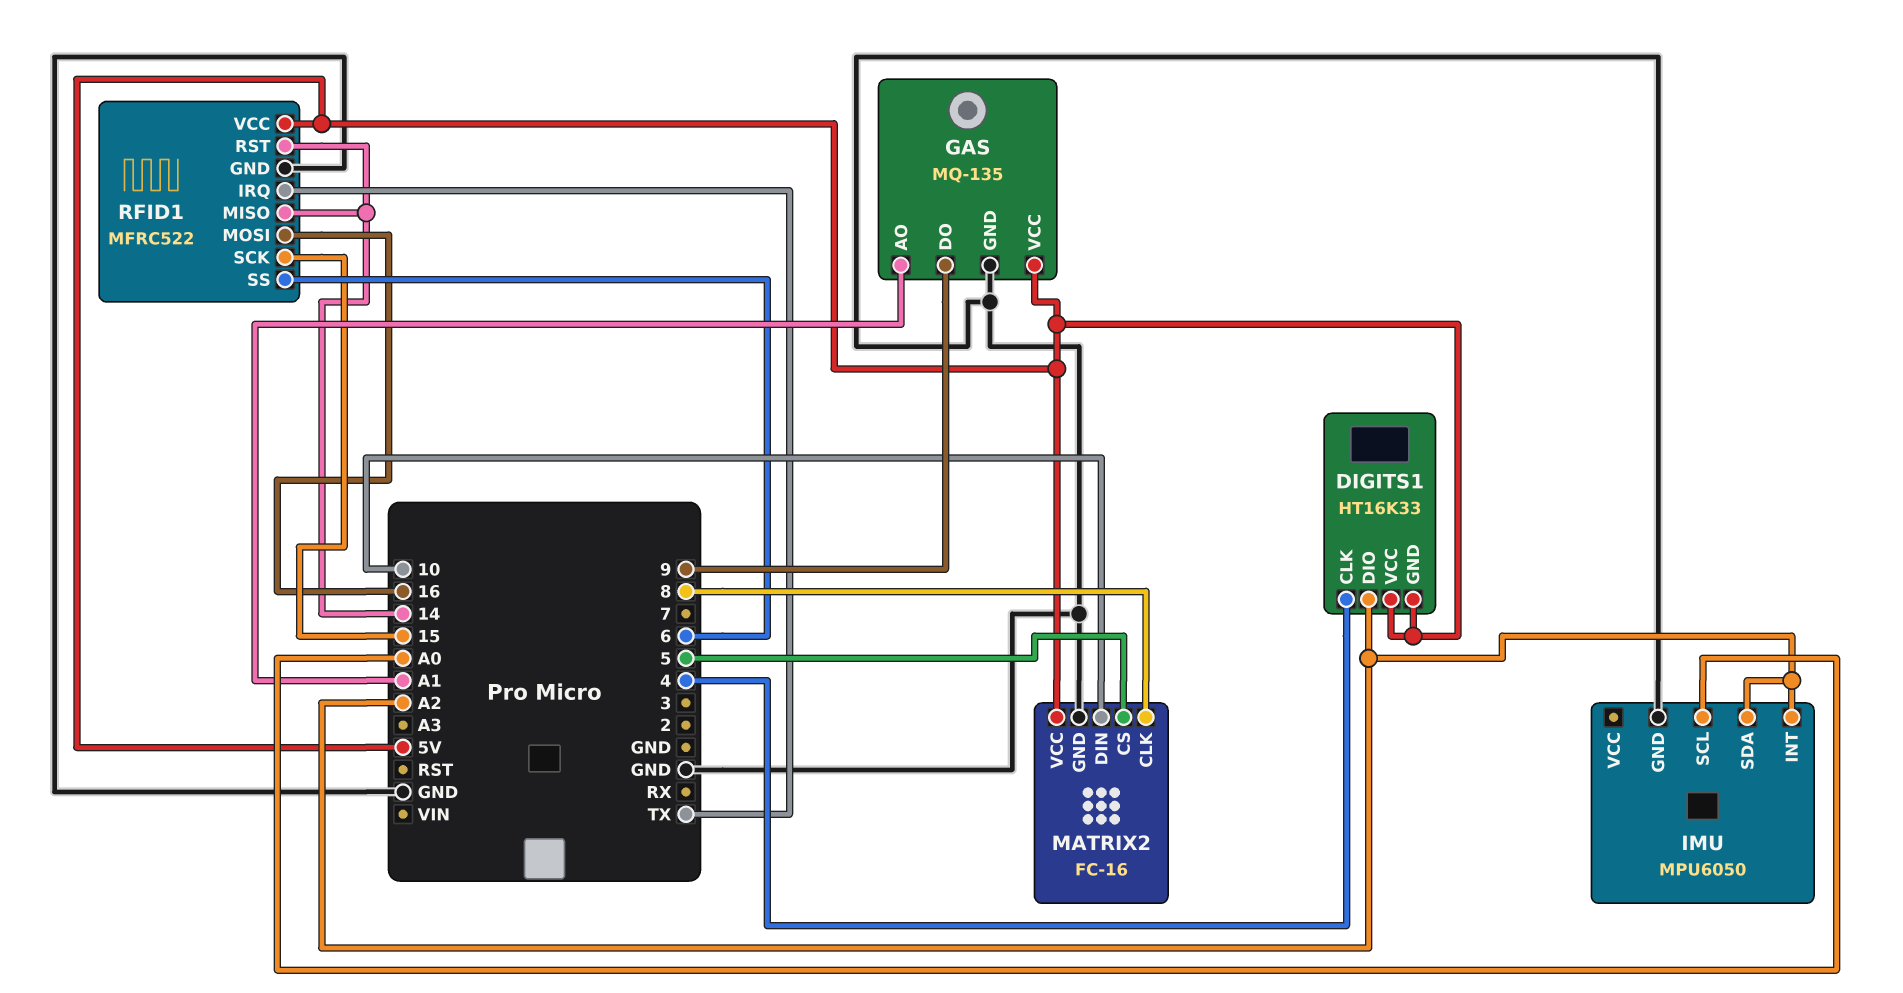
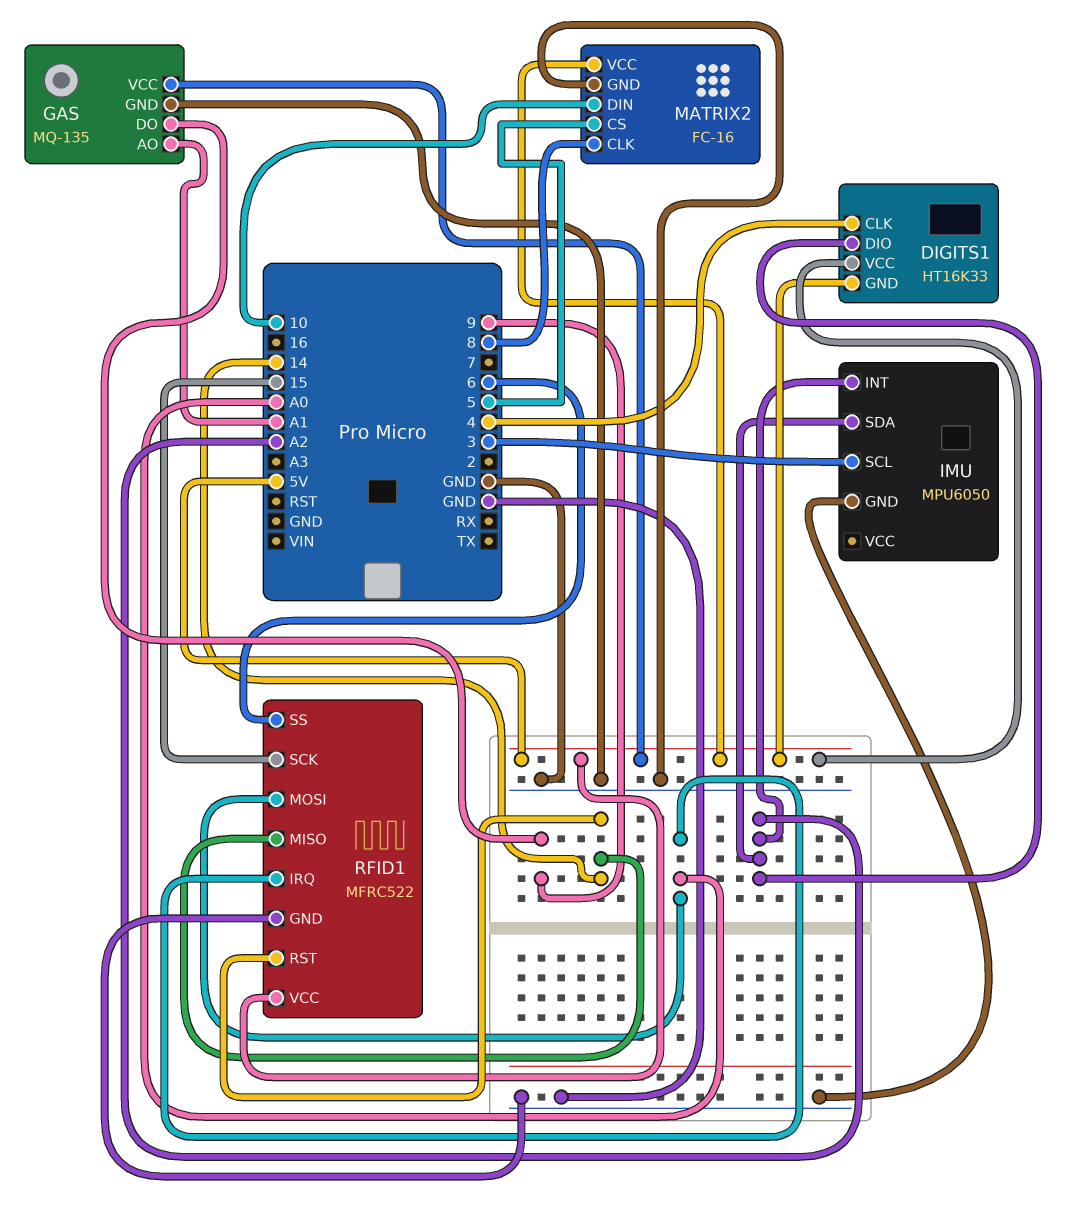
IMU pin SCL: A0 -> 3
RFID1 pin IRQ: TX -> A0
RFID1 pin MOSI: 16 -> A0

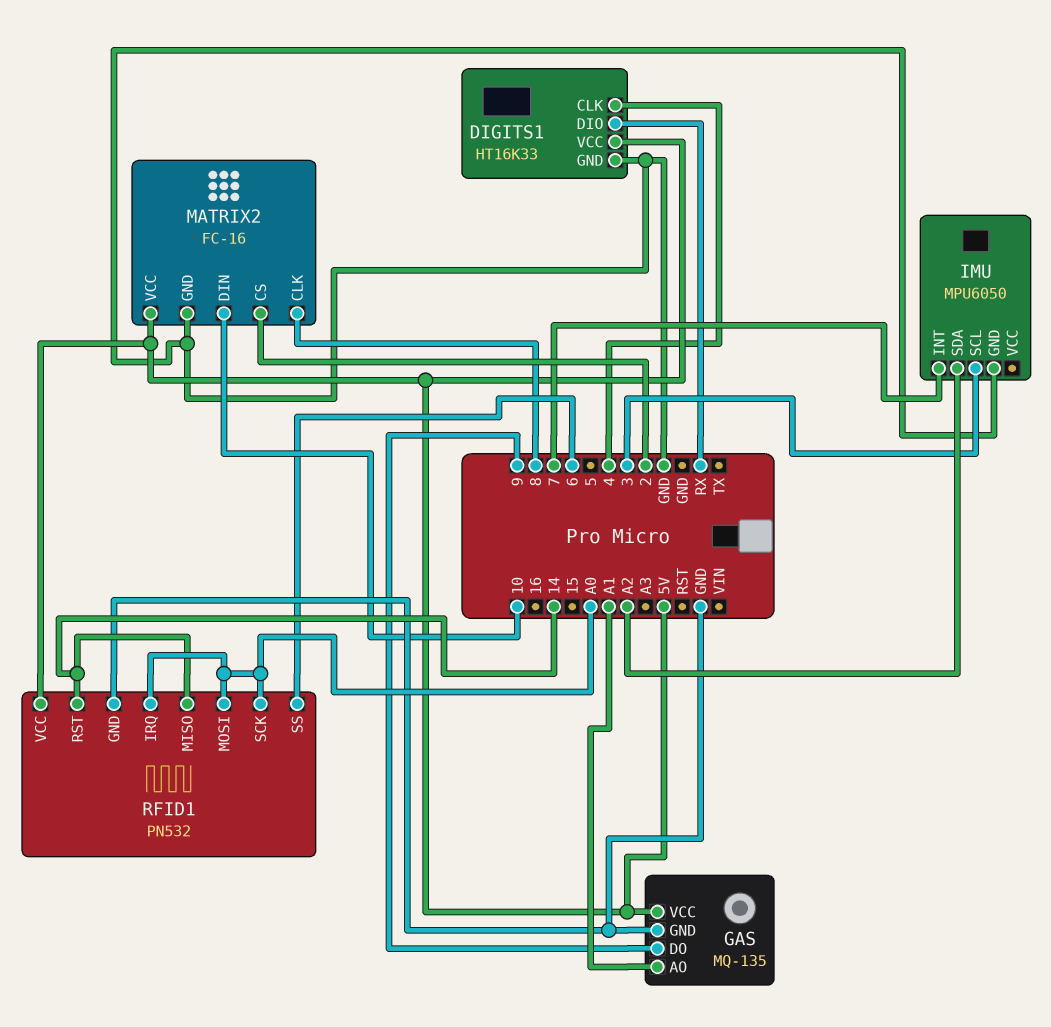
DIGITS1 pin DIO: A2 -> RX
DIGITS1 pin GND: 5V -> GND
IMU pin INT: A2 -> 7
MATRIX2 pin CS: 5 -> 2
RFID1: MFRC522 -> PN532
RFID1 pin SCK: 15 -> A0

